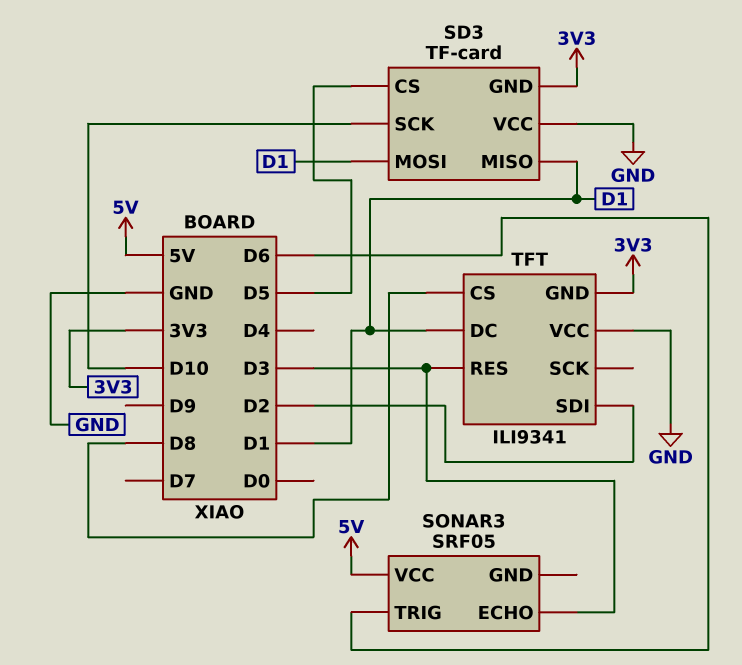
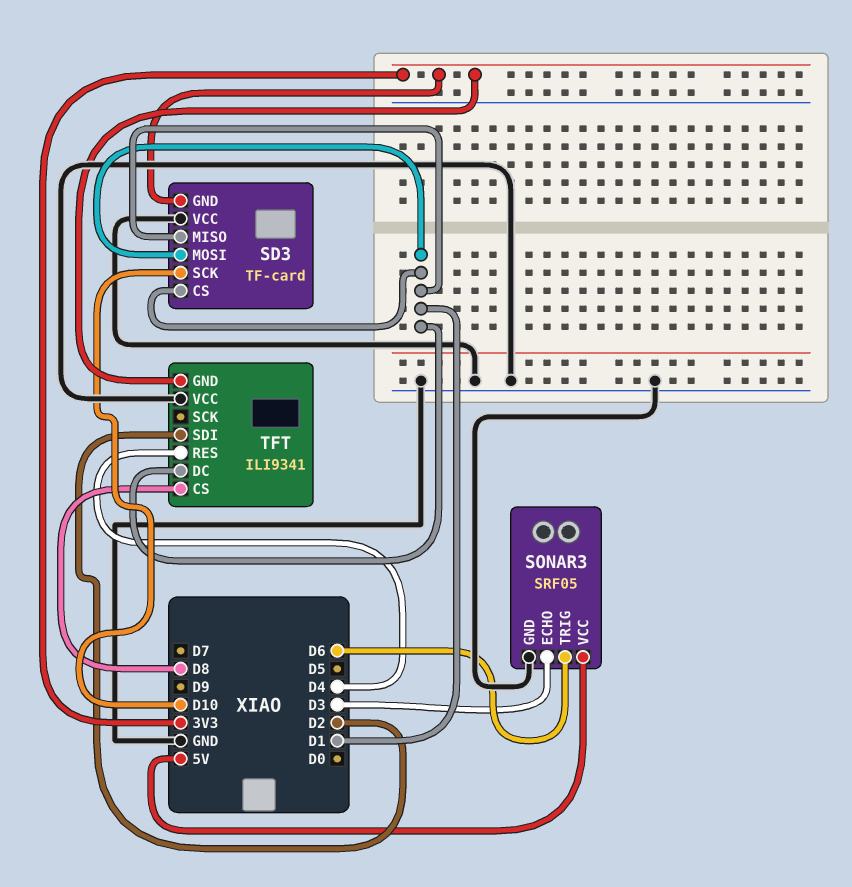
SD3 pin CS: D5 -> D1
SONAR3 pin GND: none -> GND
TFT pin RES: D3 -> D4

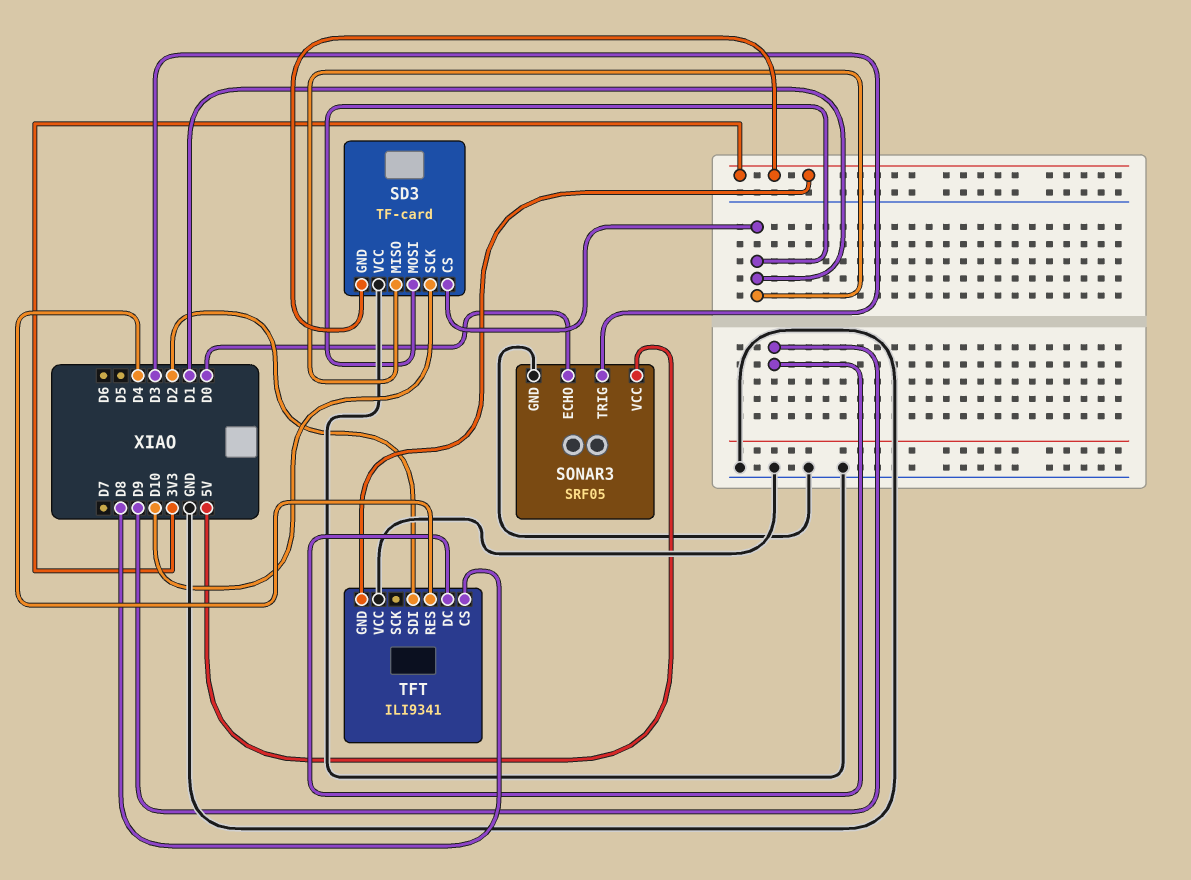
SONAR3 pin ECHO: D3 -> D0
SONAR3 pin TRIG: D6 -> D3
TFT pin DC: D1 -> D9

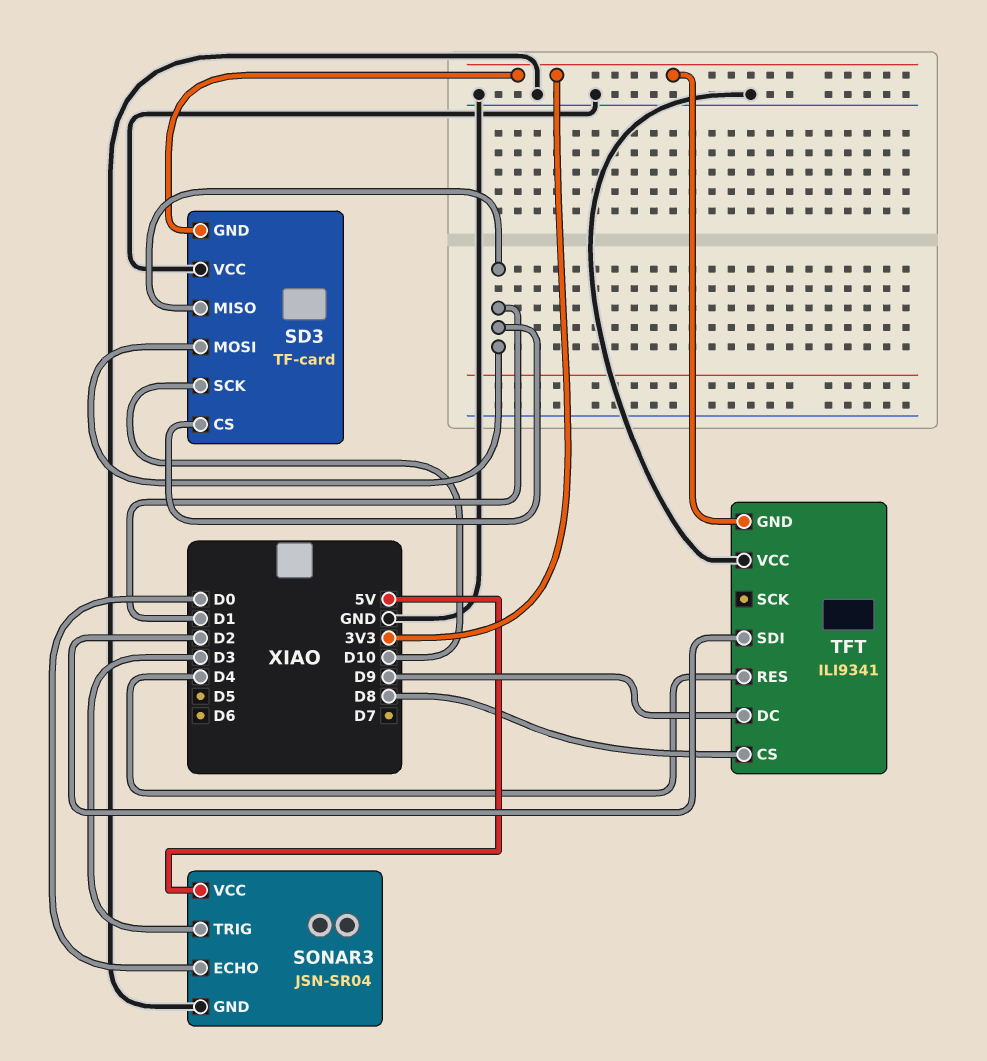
SONAR3: SRF05 -> JSN-SR04

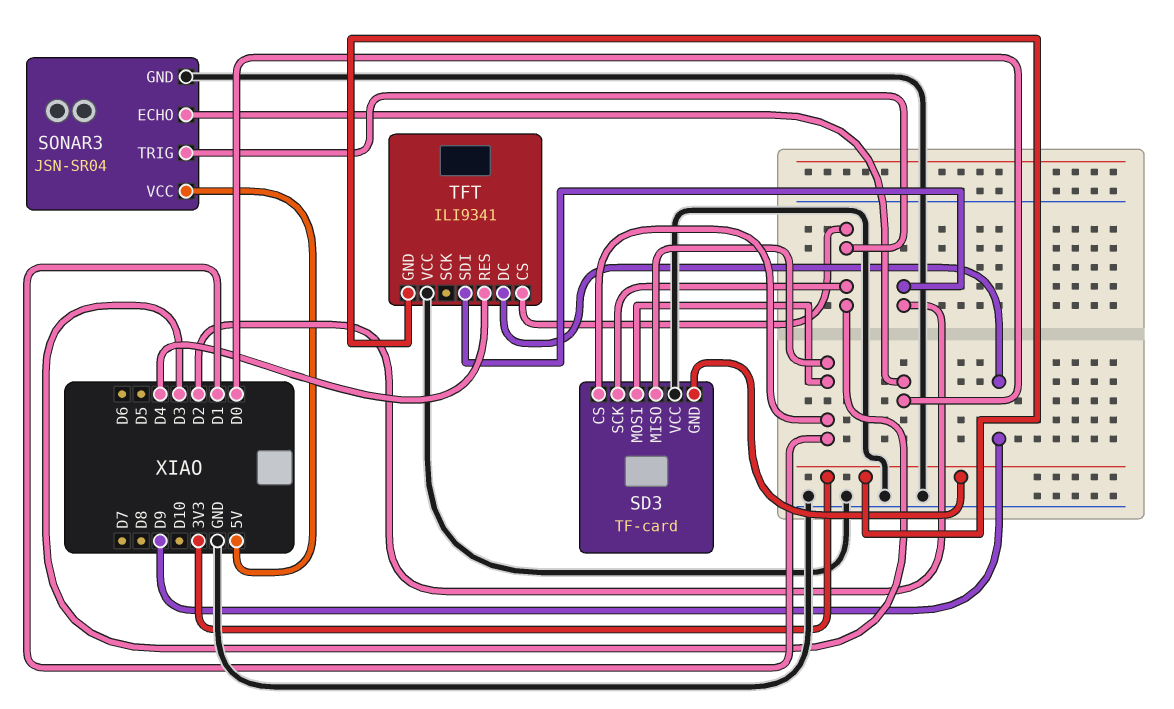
SD3 pin SCK: D10 -> D3
TFT pin CS: D8 -> D3

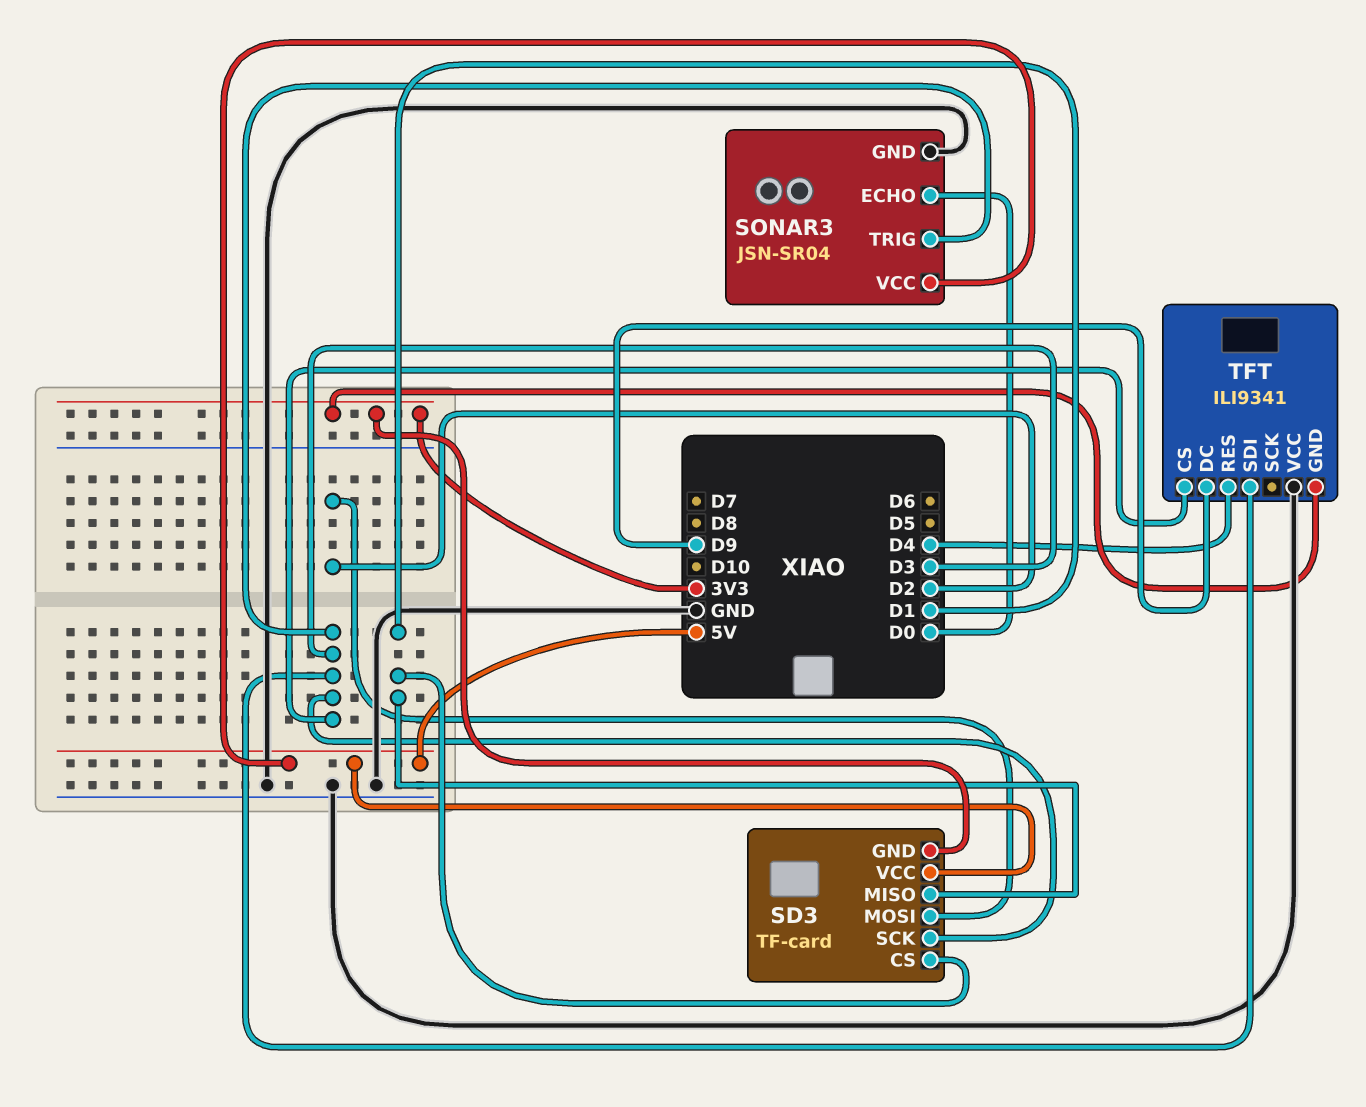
SD3 pin MOSI: D1 -> D2
SD3 pin VCC: GND -> 5V
TFT pin SDI: D2 -> D3

